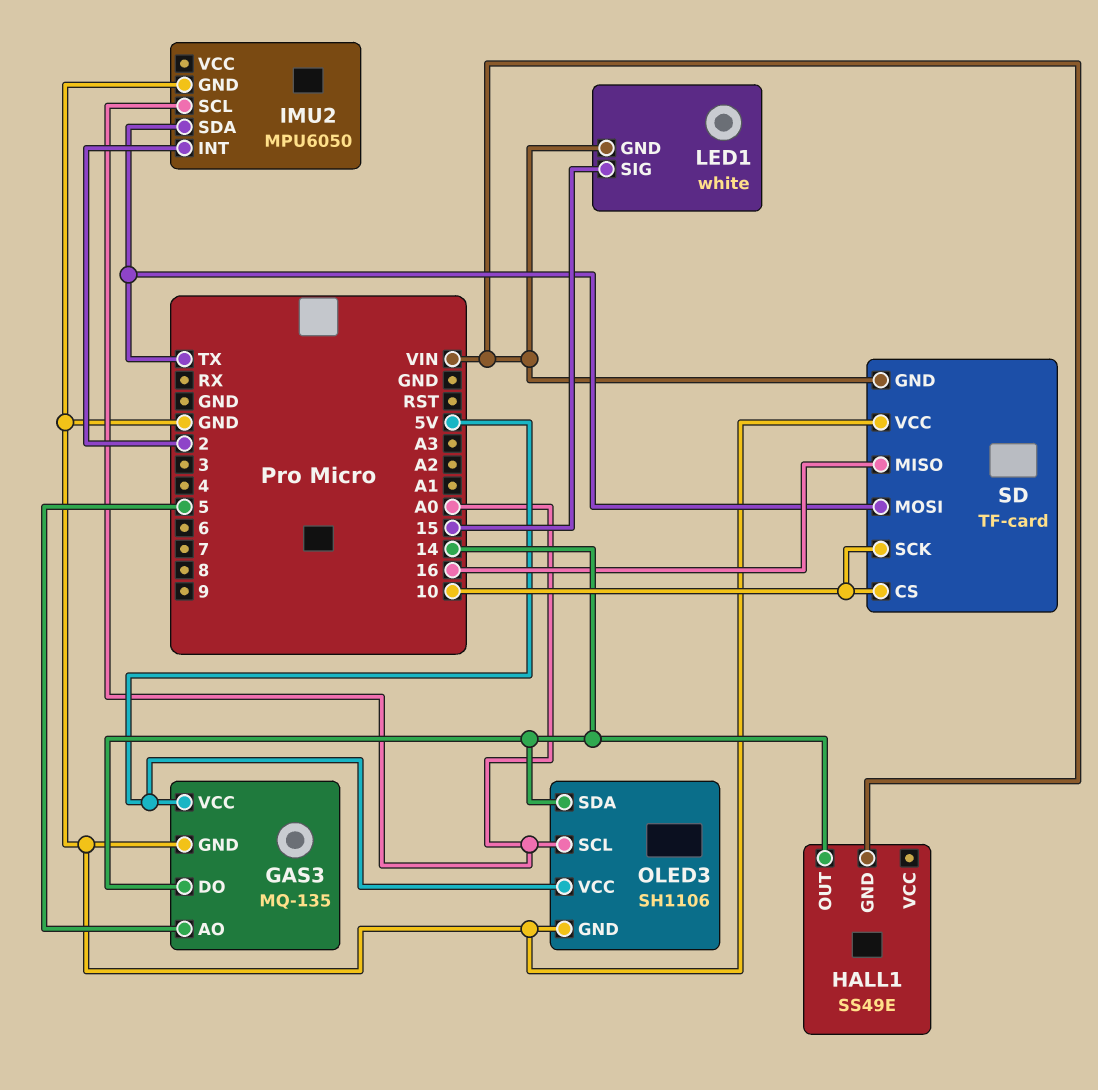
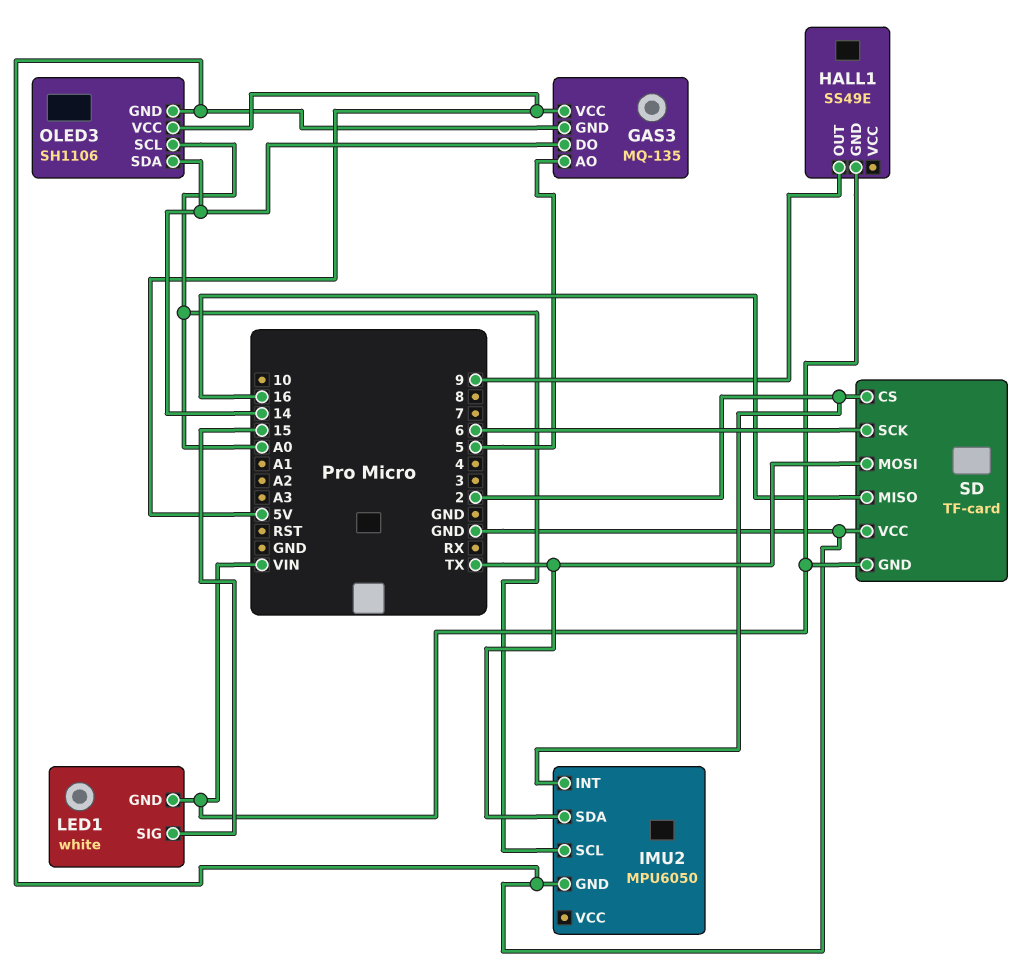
HALL1 pin OUT: 14 -> 9
SD pin CS: 10 -> 2
SD pin SCK: 10 -> 6

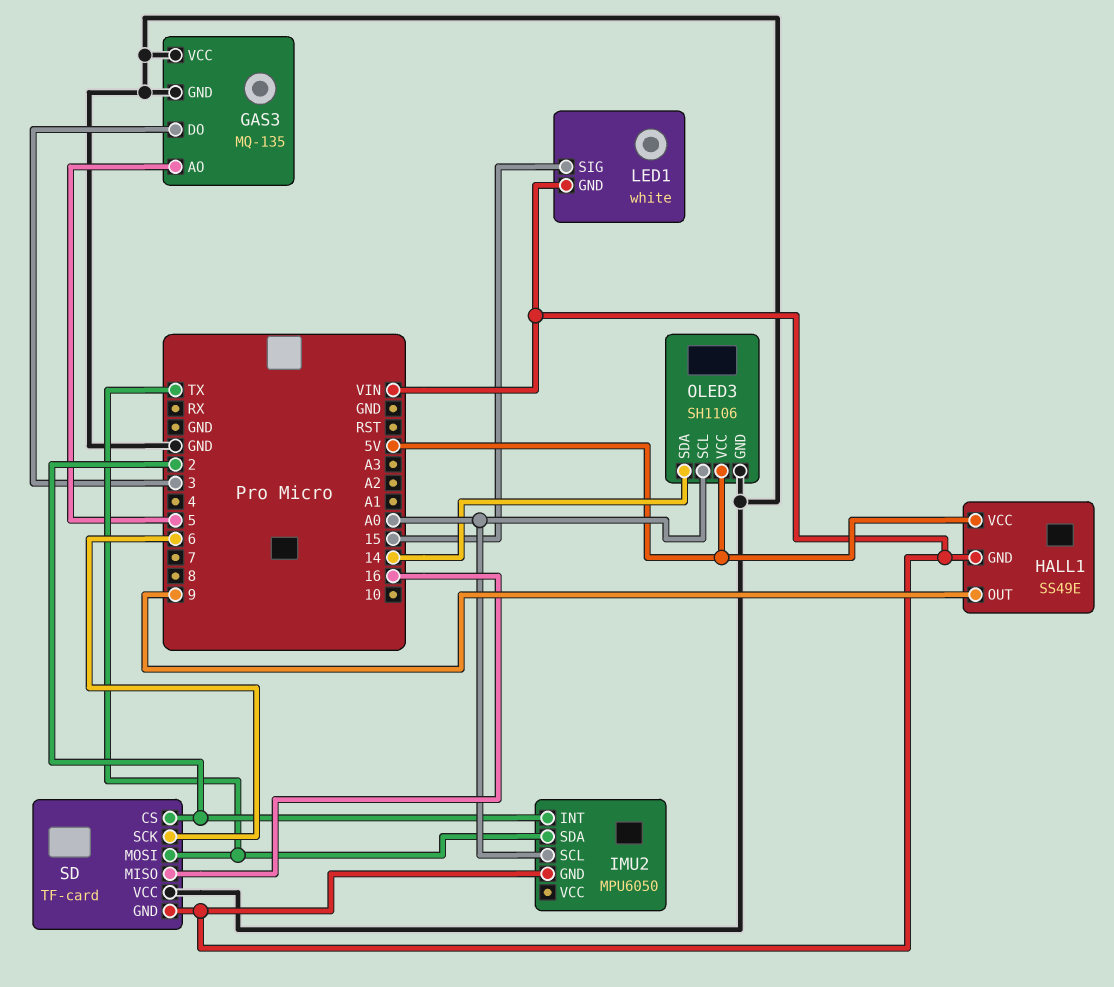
GAS3 pin DO: 14 -> 3
GAS3 pin VCC: 5V -> GND
HALL1 pin VCC: none -> 5V
IMU2 pin GND: GND -> VIN

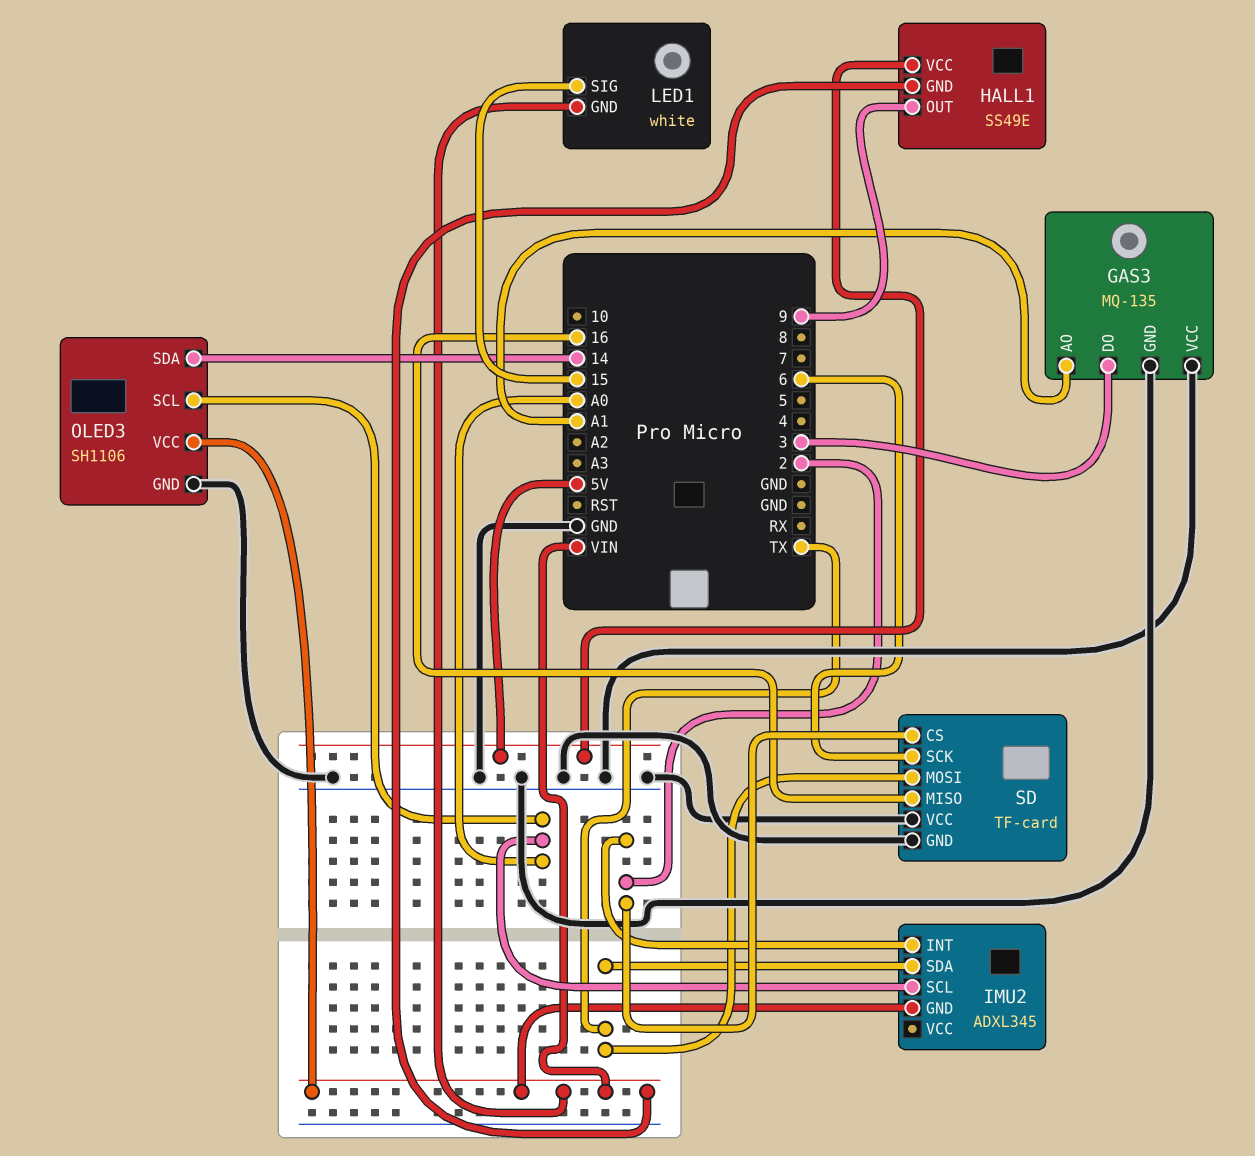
GAS3 pin AO: 5 -> A1
IMU2: MPU6050 -> ADXL345
OLED3 pin VCC: 5V -> VIN
SD pin GND: VIN -> GND

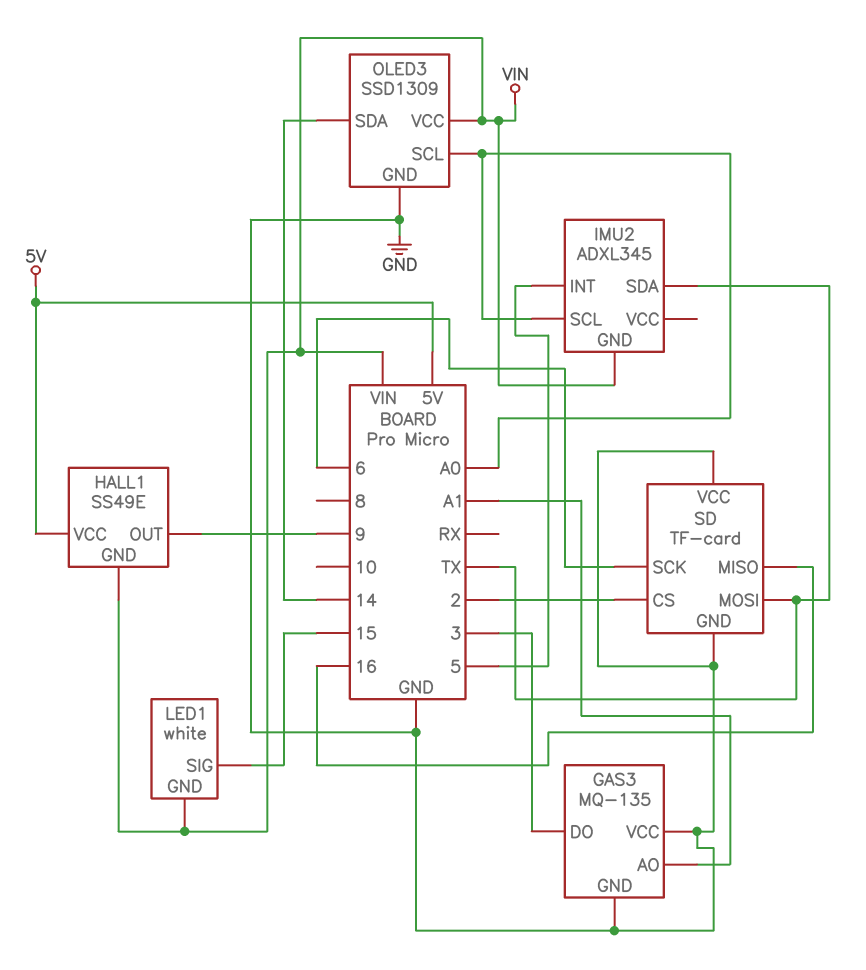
IMU2 pin INT: 2 -> 5
OLED3: SH1106 -> SSD1309

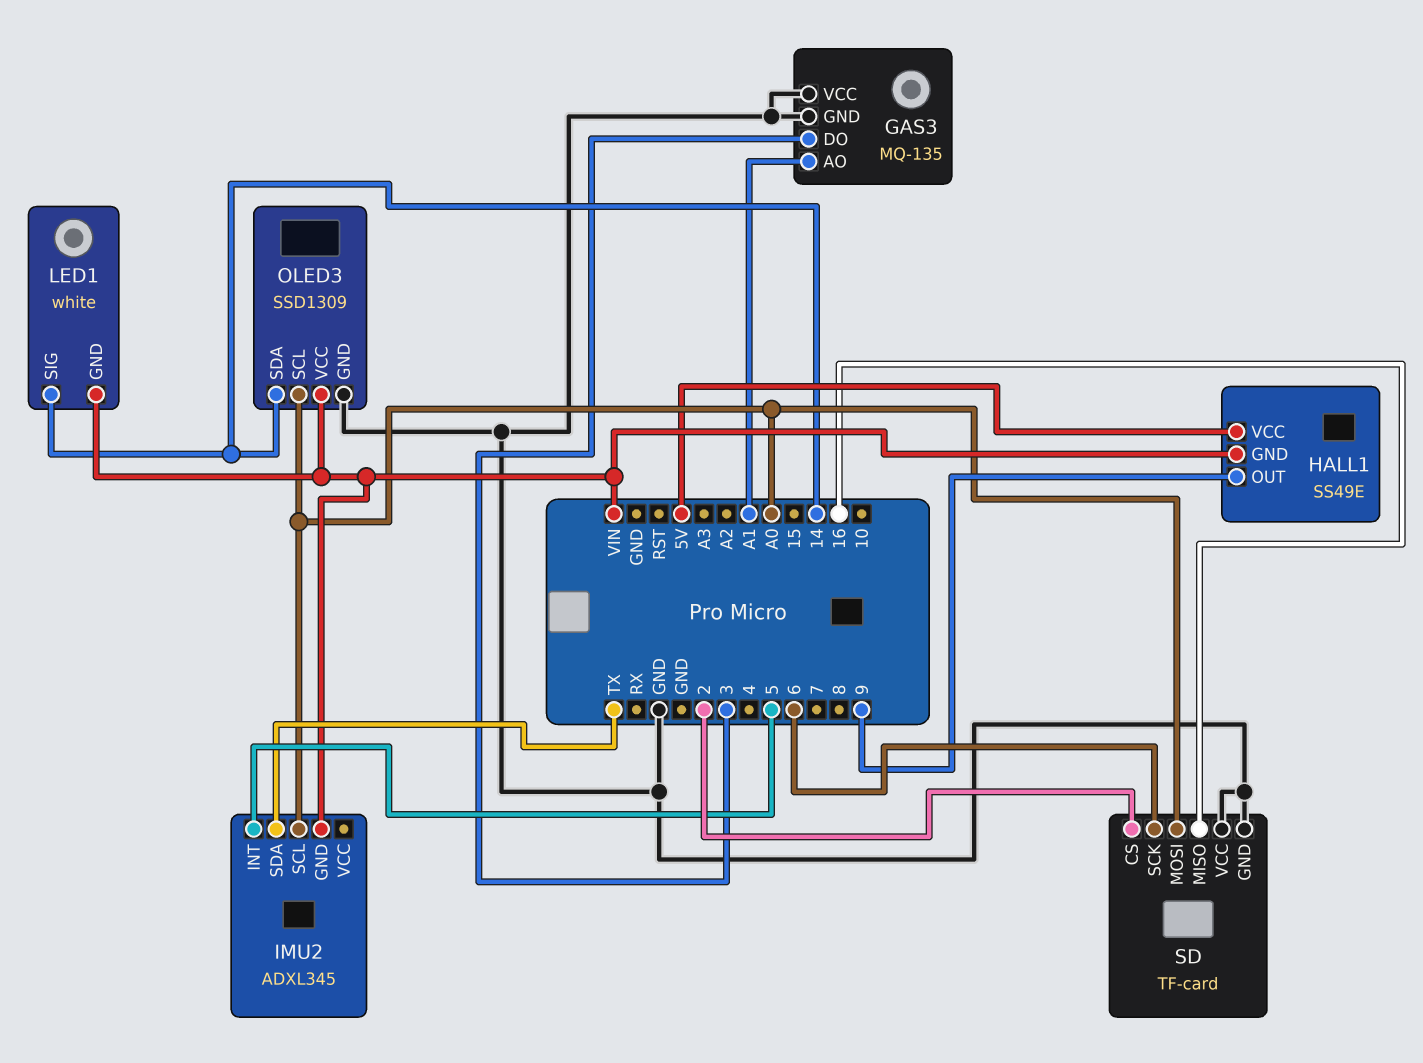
LED1 pin SIG: 15 -> 14
SD pin MOSI: TX -> A0

